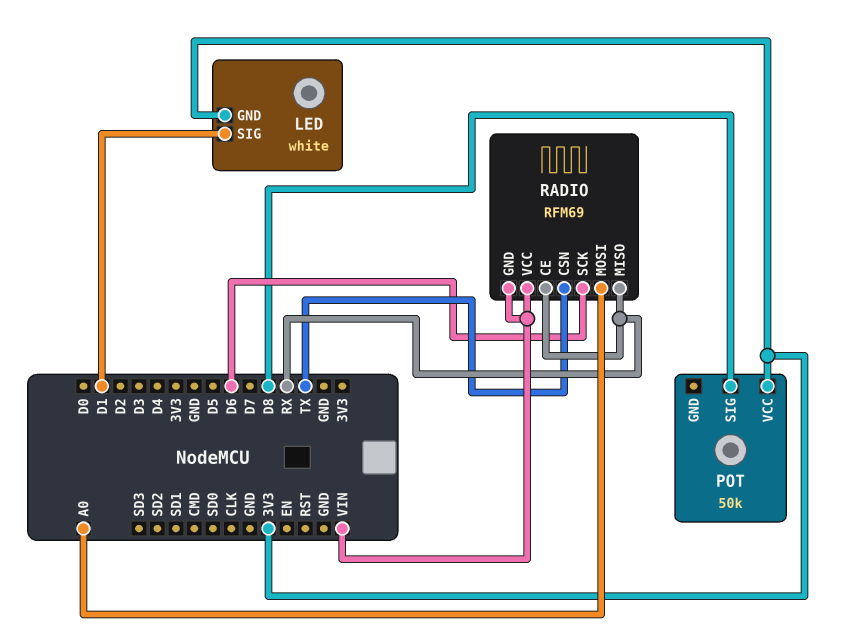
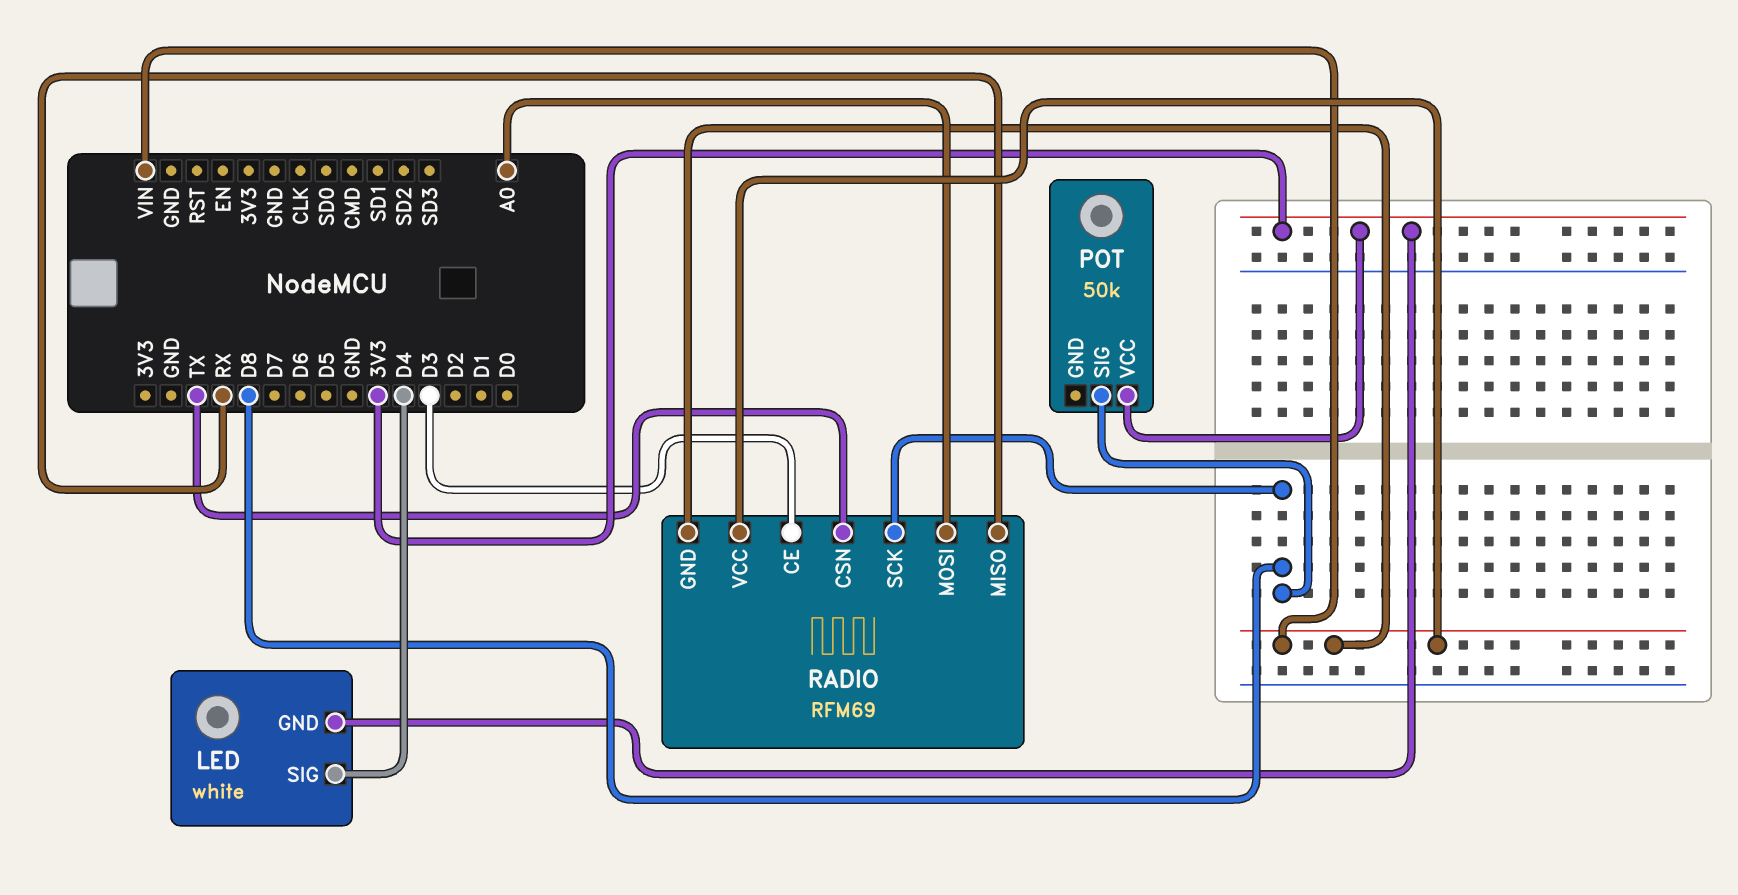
LED pin SIG: D1 -> D4
RADIO pin CE: RX -> D3
RADIO pin SCK: D6 -> D8

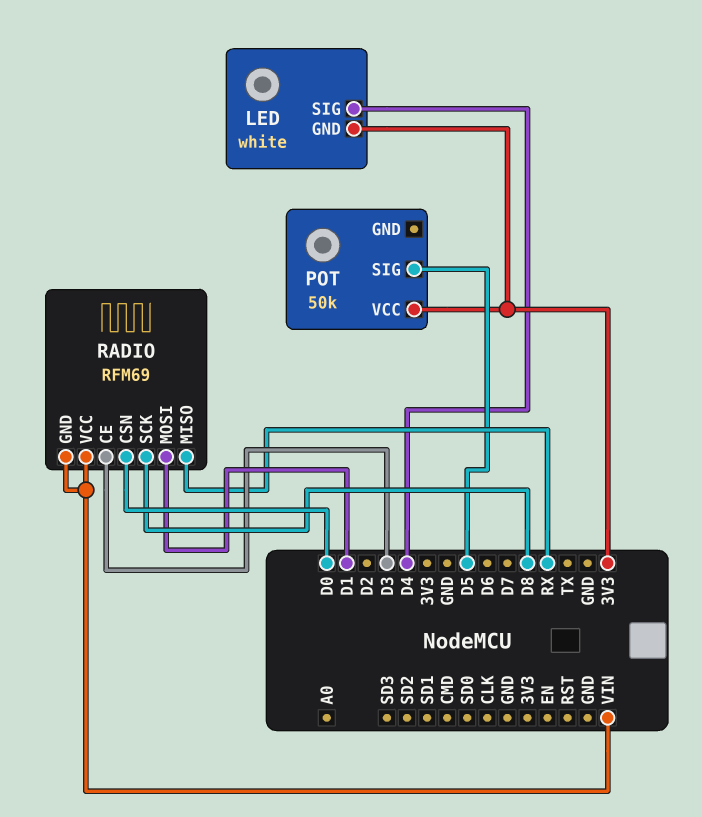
POT pin SIG: D8 -> D5
RADIO pin CSN: TX -> D0
RADIO pin MOSI: A0 -> D1

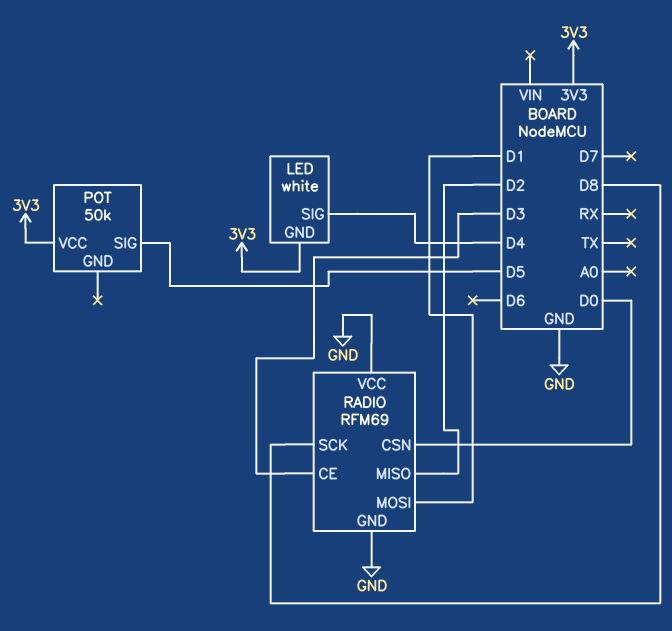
RADIO pin GND: VIN -> GND
RADIO pin MISO: RX -> D2
RADIO pin VCC: VIN -> GND

